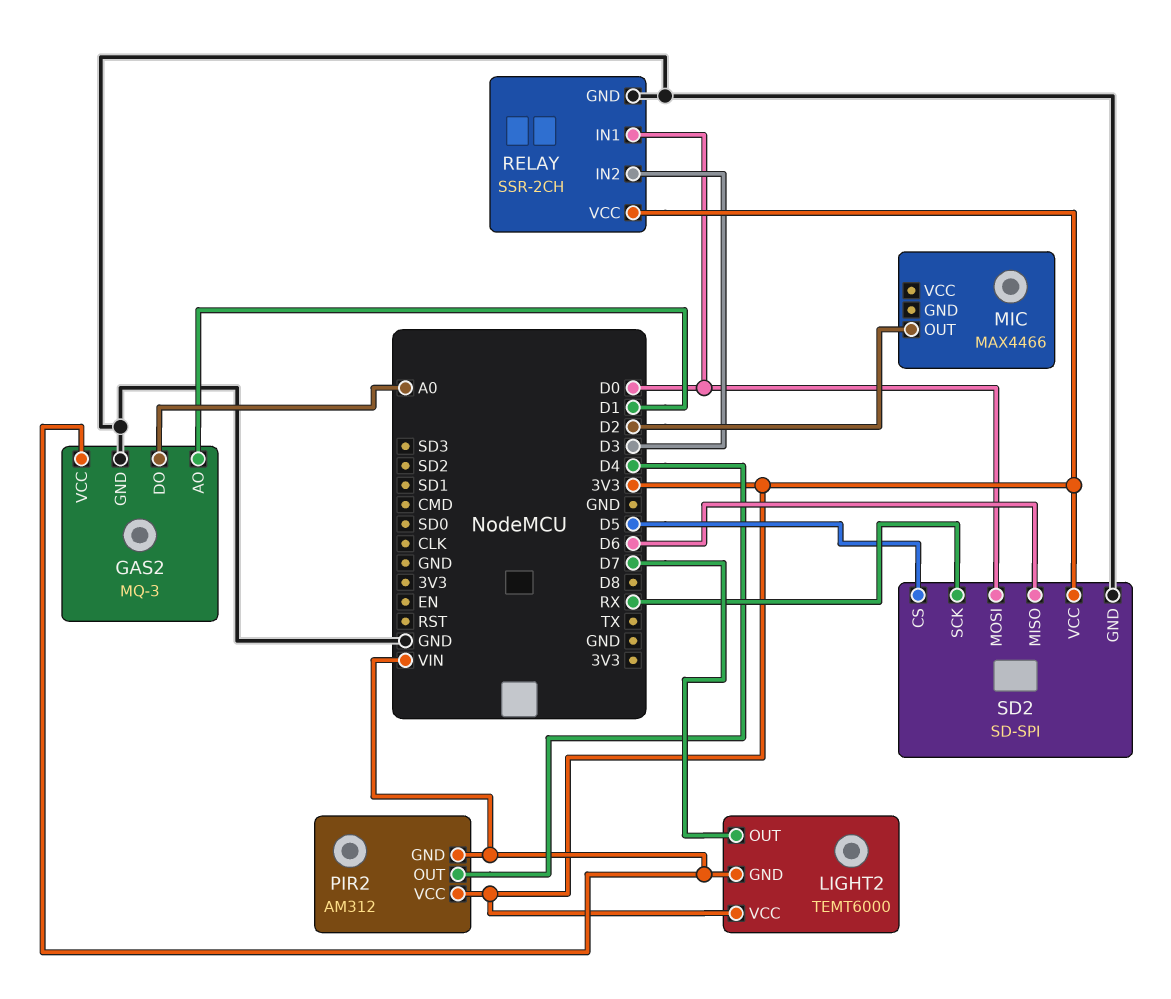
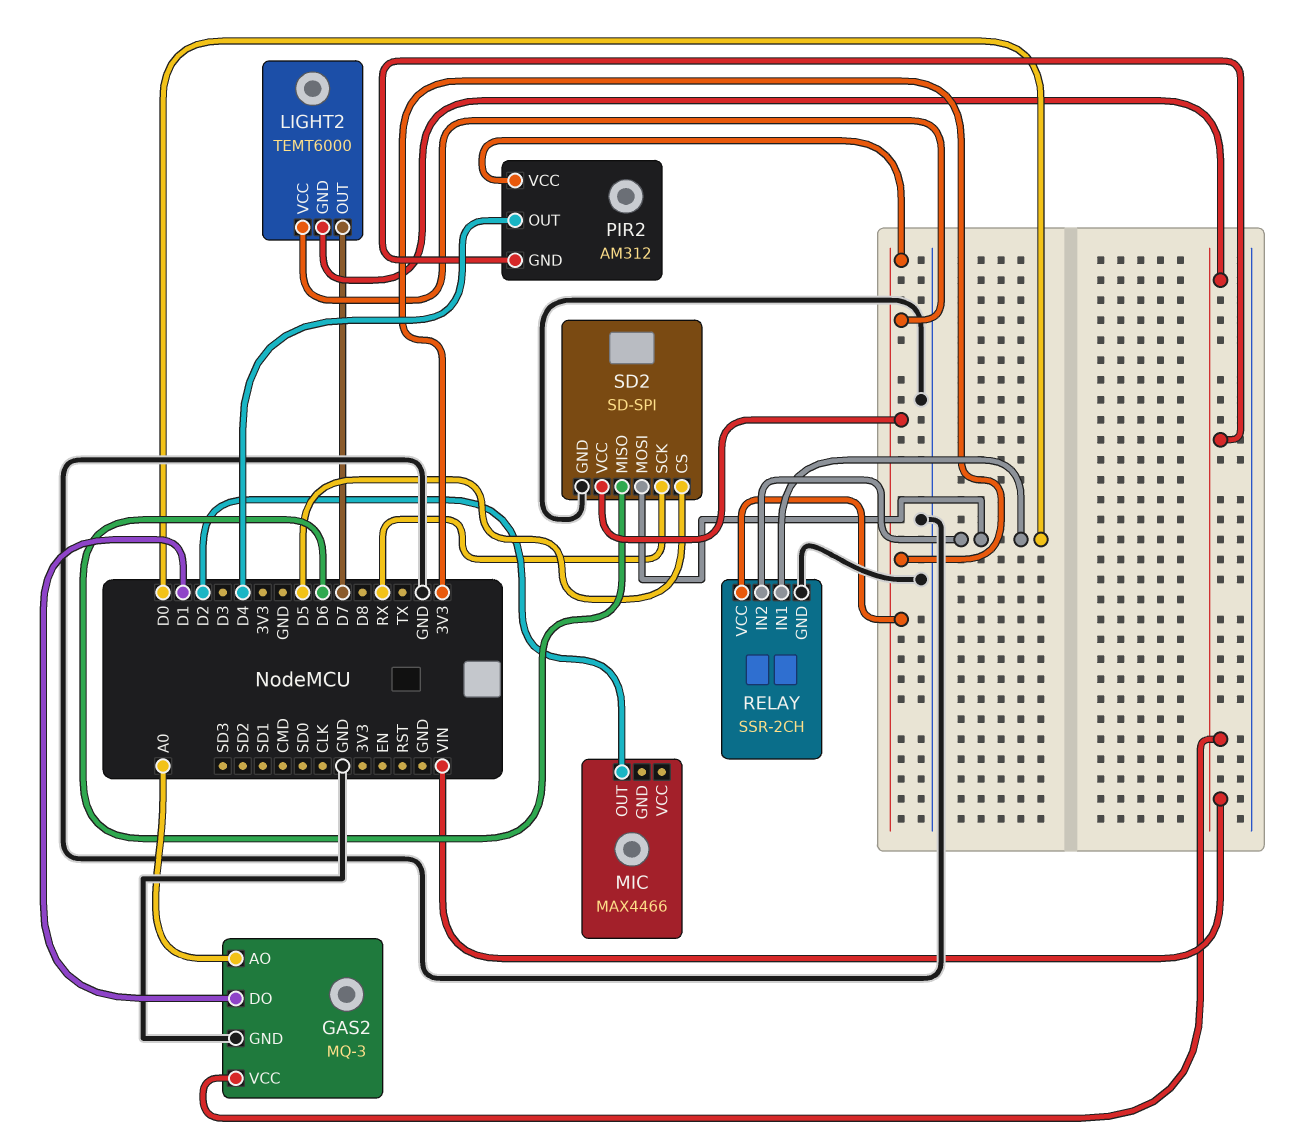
GAS2 pin AO: D1 -> A0
GAS2 pin DO: A0 -> D1
RELAY pin IN2: D3 -> D0

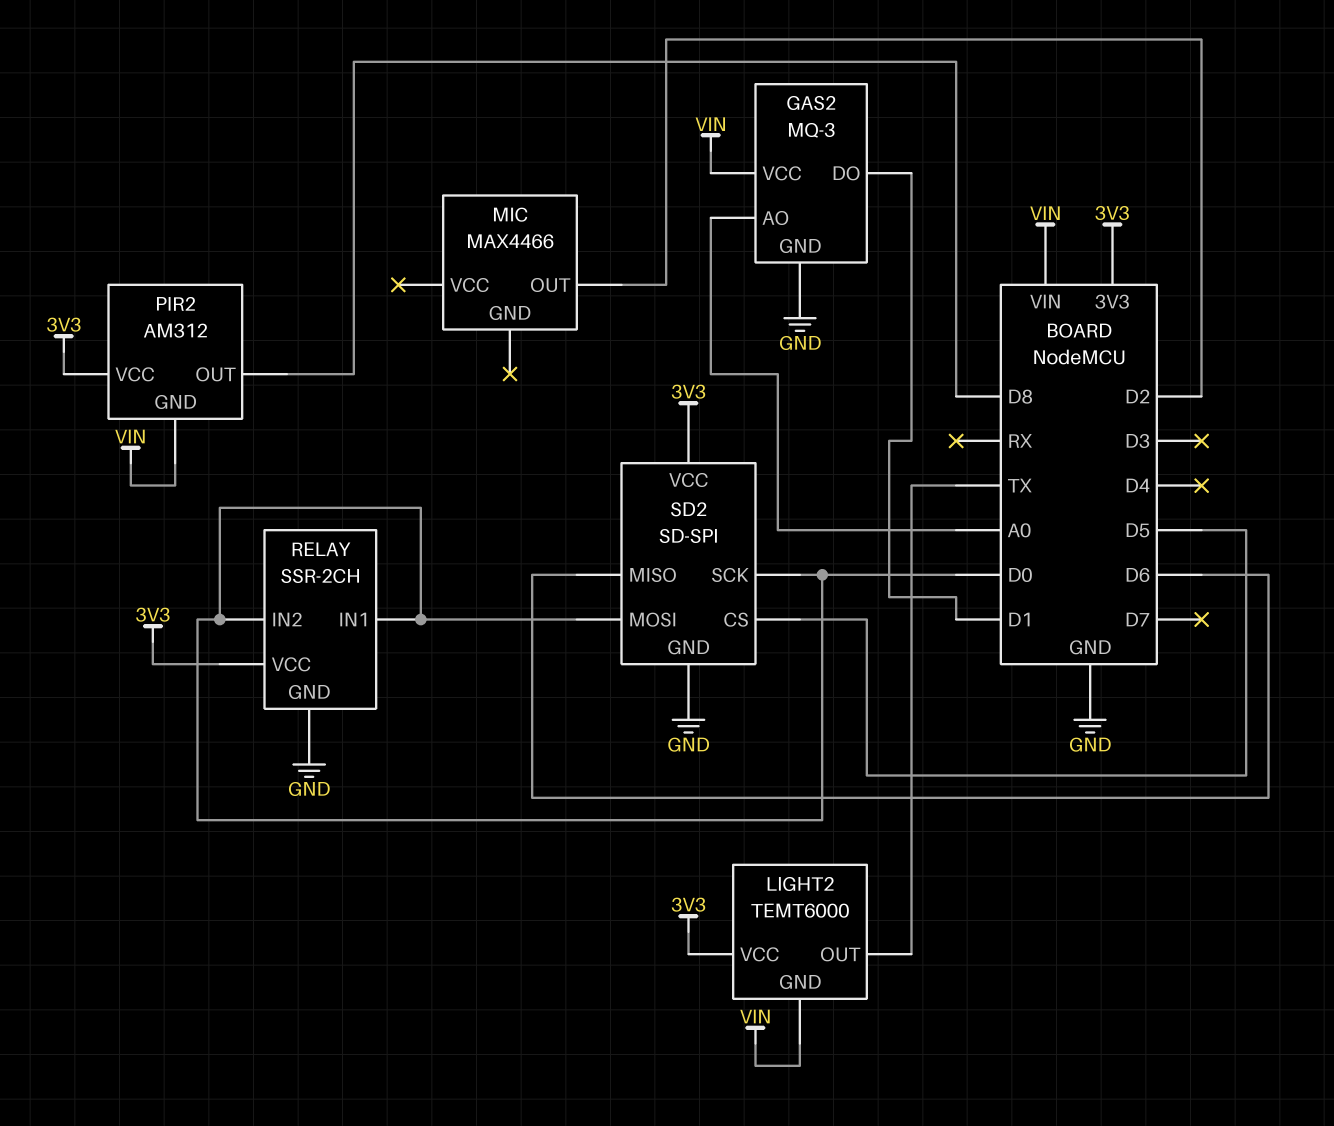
LIGHT2 pin OUT: D7 -> TX
PIR2 pin OUT: D4 -> D8
SD2 pin SCK: RX -> D0

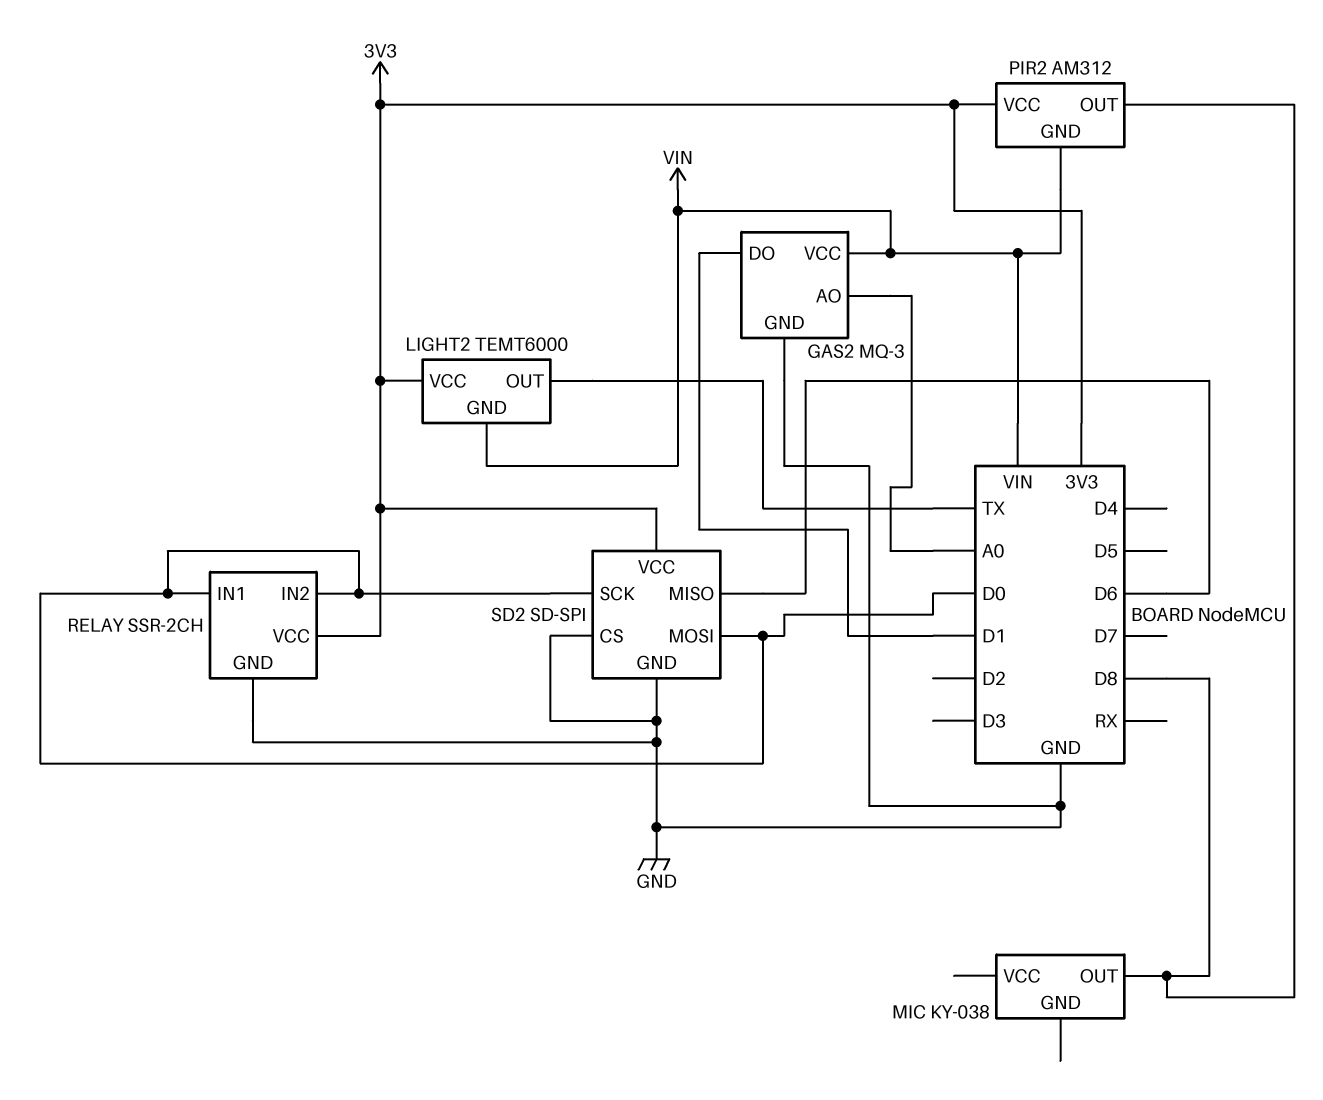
MIC: MAX4466 -> KY-038
MIC pin OUT: D2 -> D8
SD2 pin CS: D5 -> GND

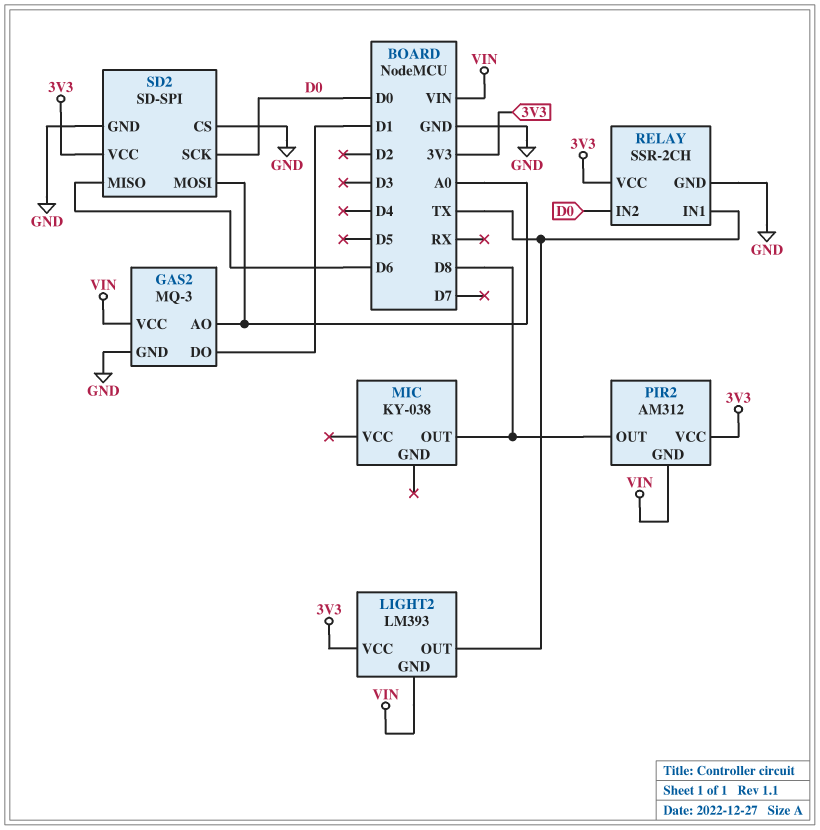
LIGHT2: TEMT6000 -> LM393
RELAY pin IN1: D0 -> TX
SD2 pin MOSI: D0 -> A0

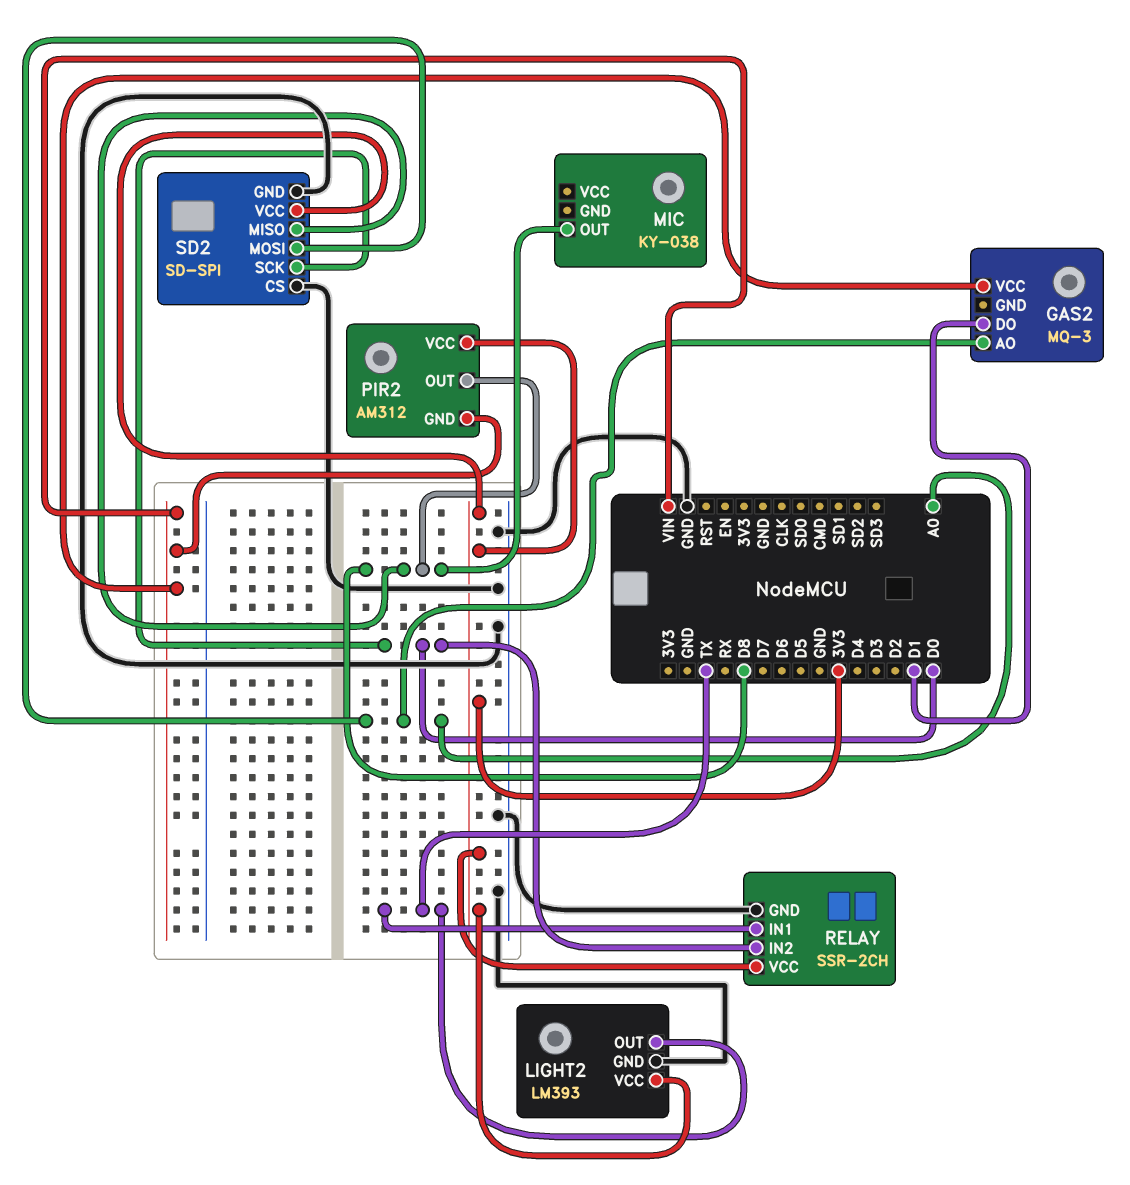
GAS2 pin GND: GND -> none
LIGHT2 pin GND: VIN -> GND
SD2 pin MISO: D6 -> D8

